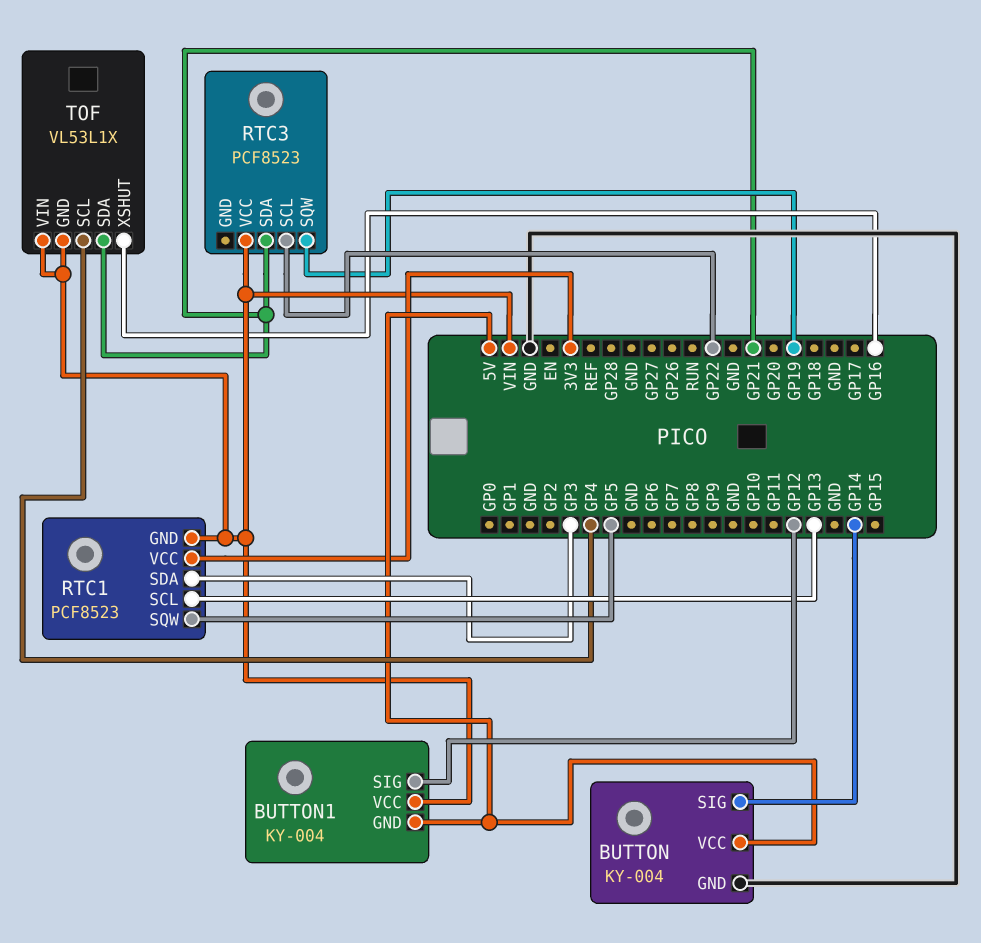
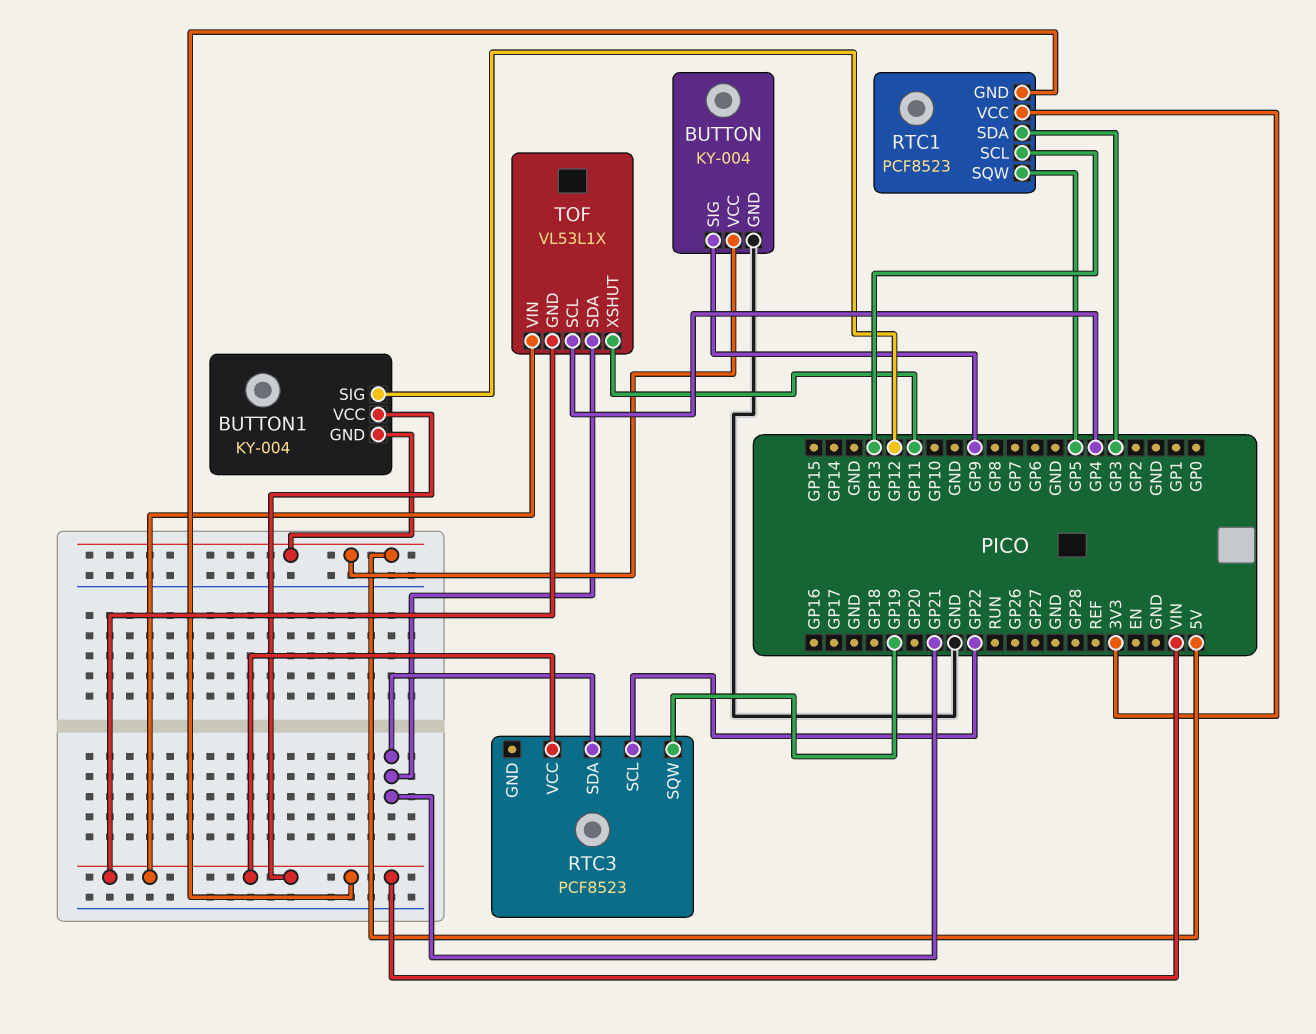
BUTTON pin SIG: GP14 -> GP9
TOF pin XSHUT: GP16 -> GP11

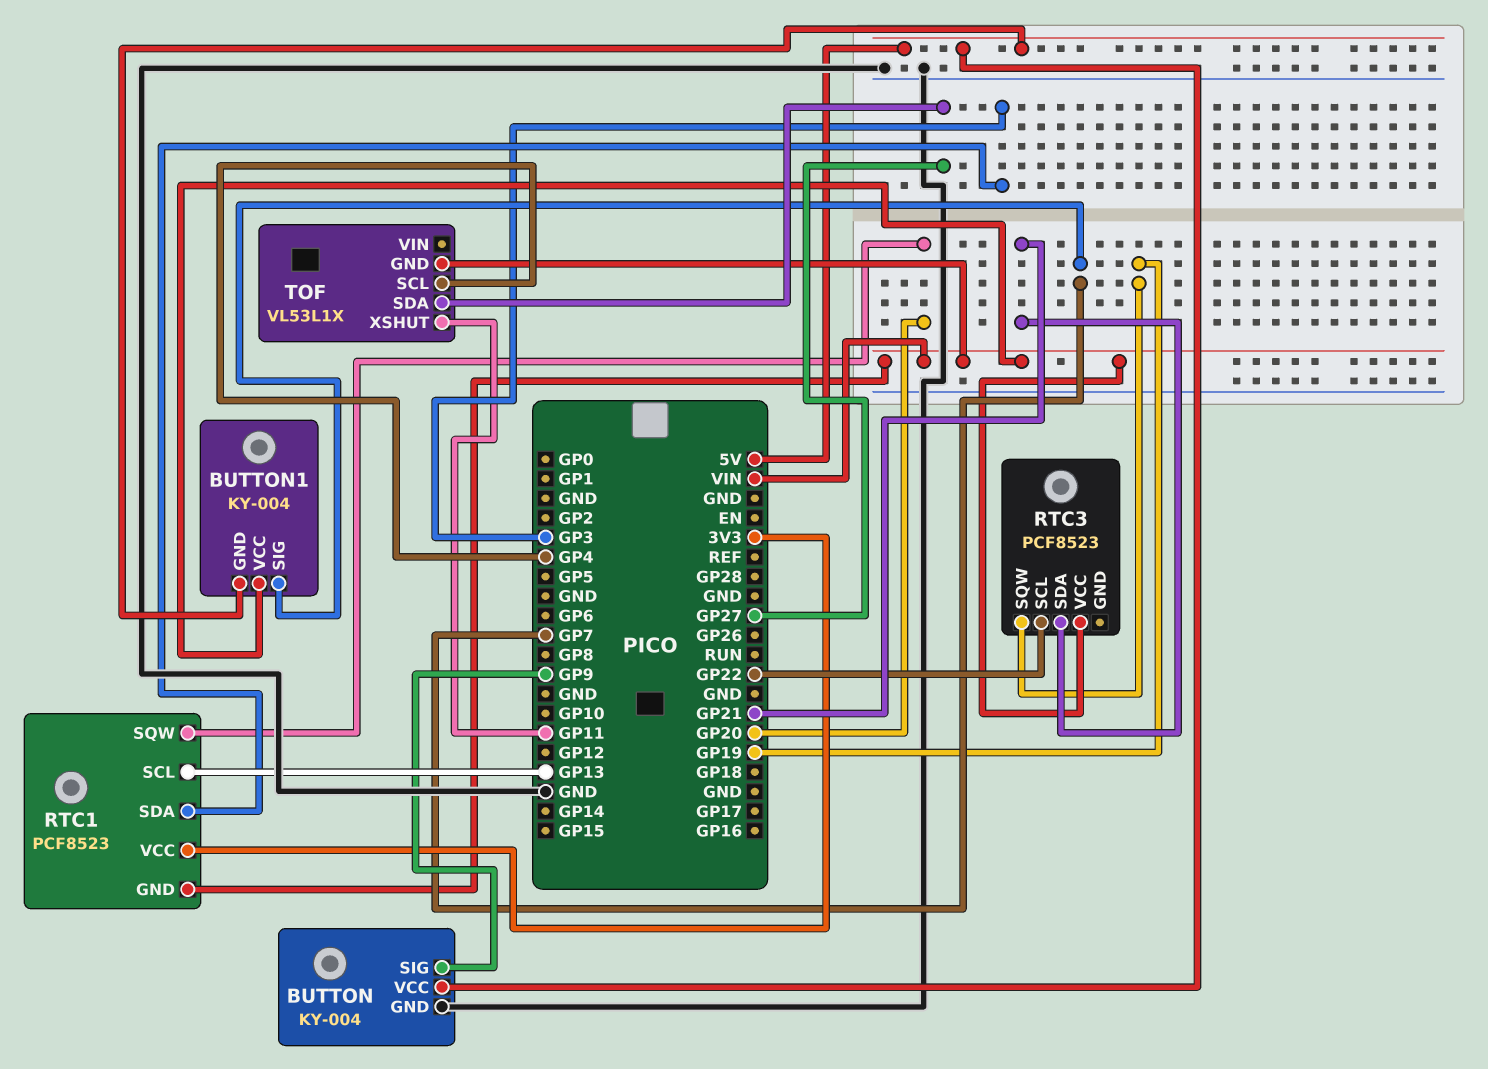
BUTTON1 pin SIG: GP12 -> GP7
RTC1 pin SQW: GP5 -> GP20
TOF pin SDA: GP21 -> GP27
TOF pin VIN: VIN -> none

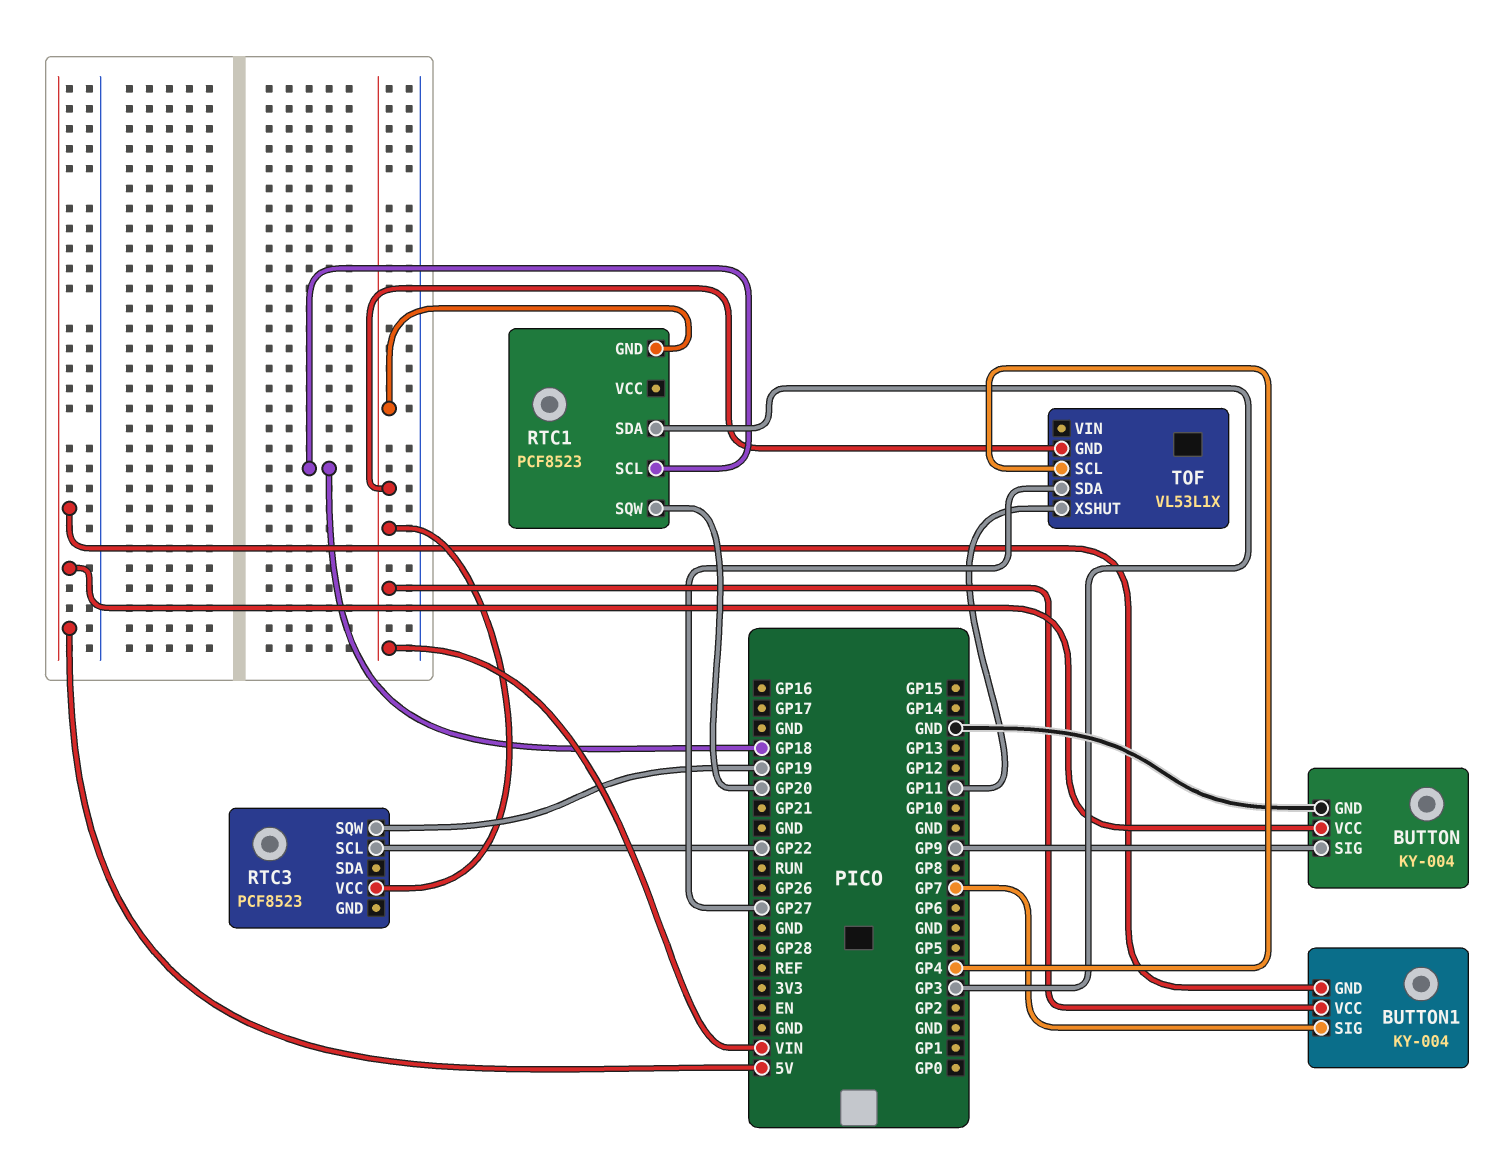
RTC1 pin SCL: GP13 -> GP18
RTC1 pin VCC: 3V3 -> none
RTC3 pin SDA: GP21 -> none

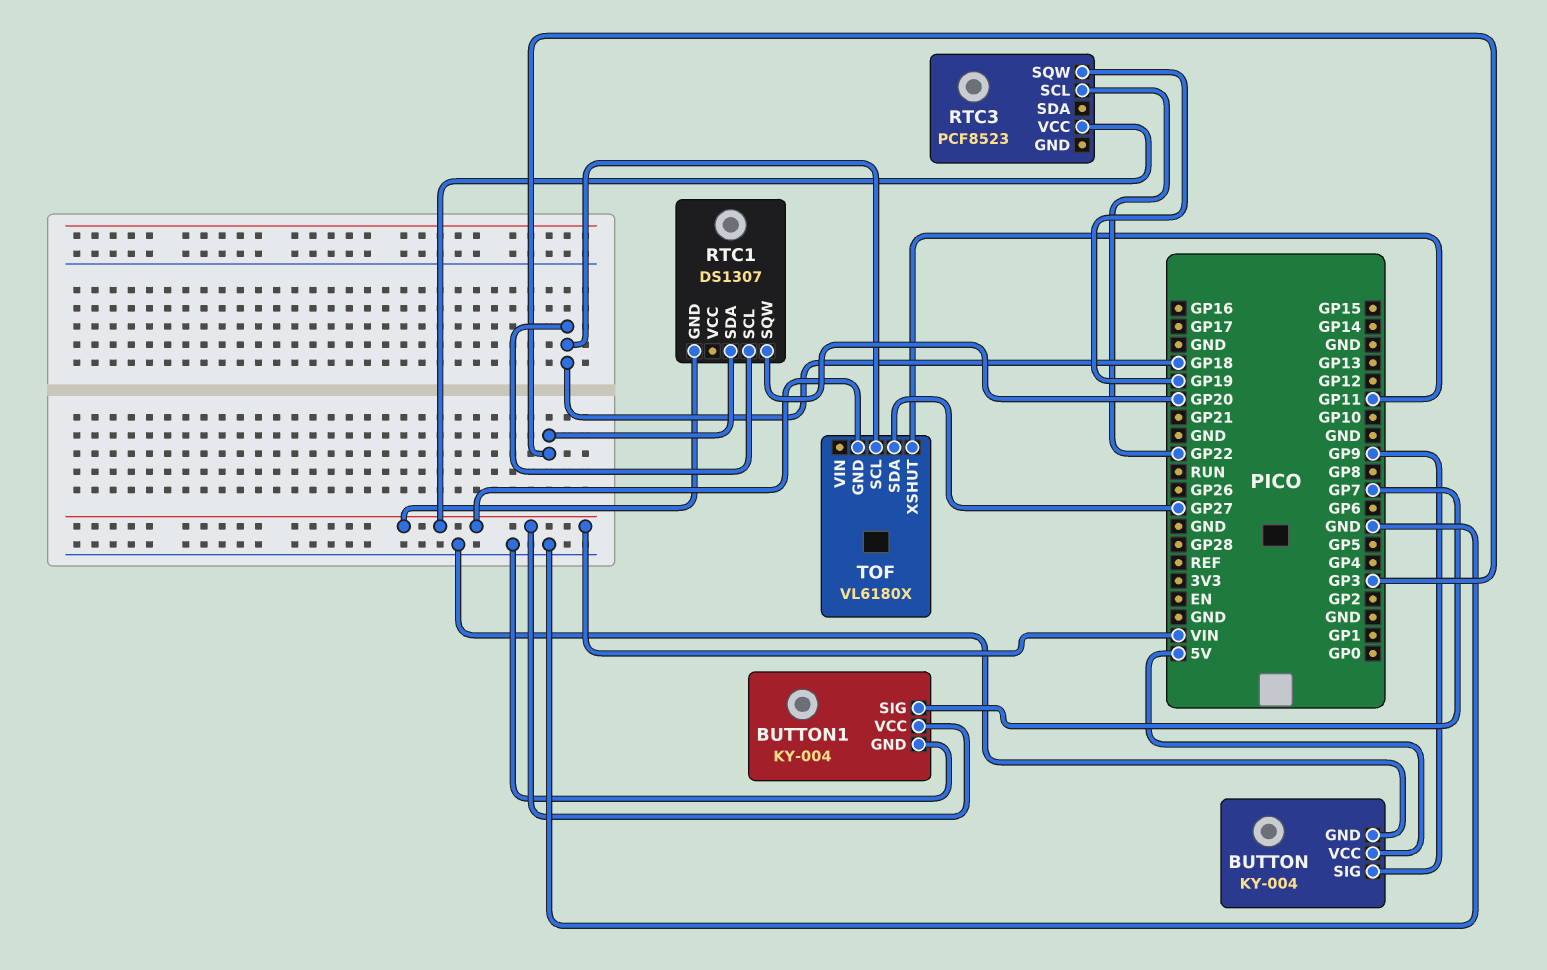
BUTTON1 pin GND: 5V -> GND
RTC1: PCF8523 -> DS1307
TOF: VL53L1X -> VL6180X
TOF pin SCL: GP4 -> GP18

